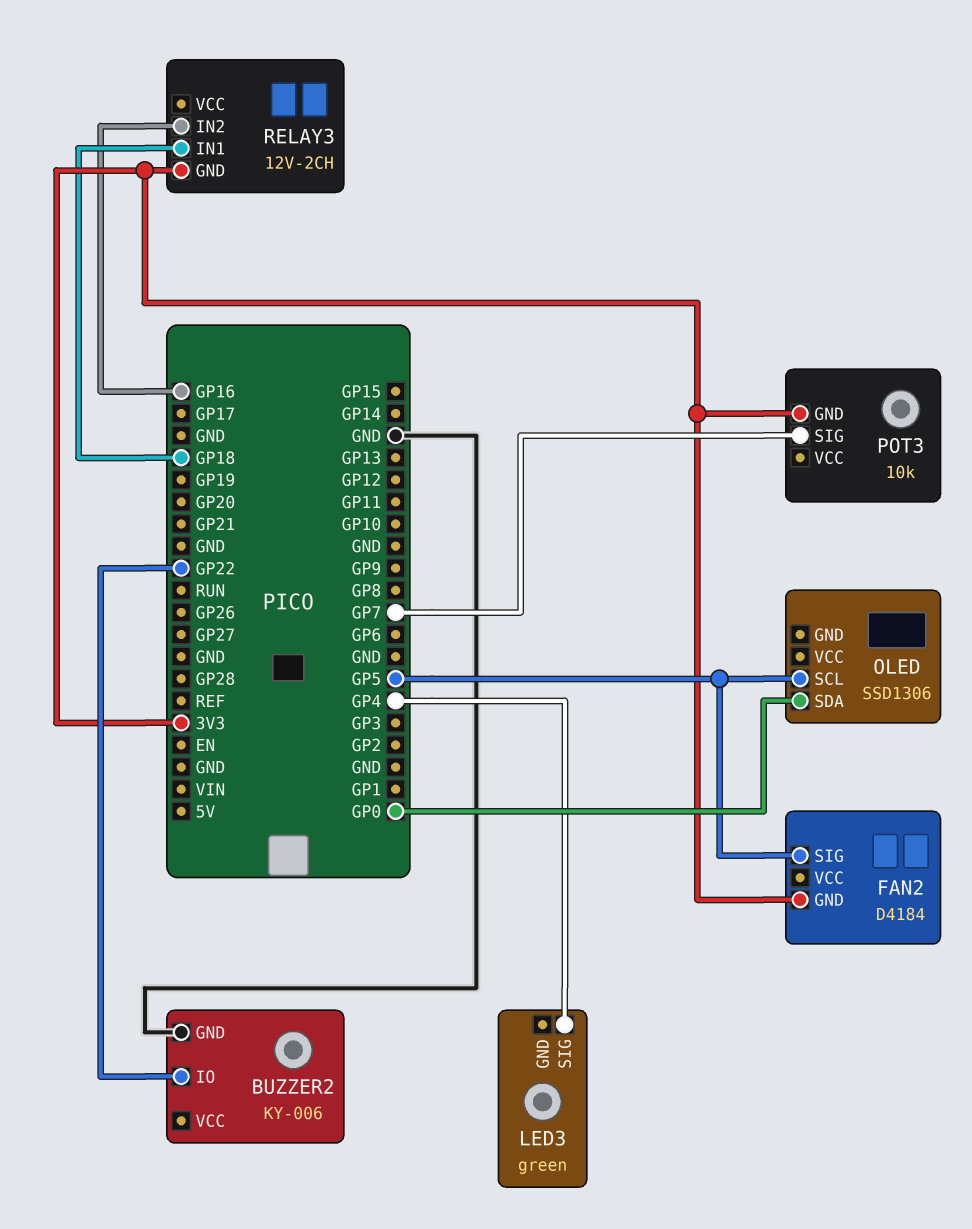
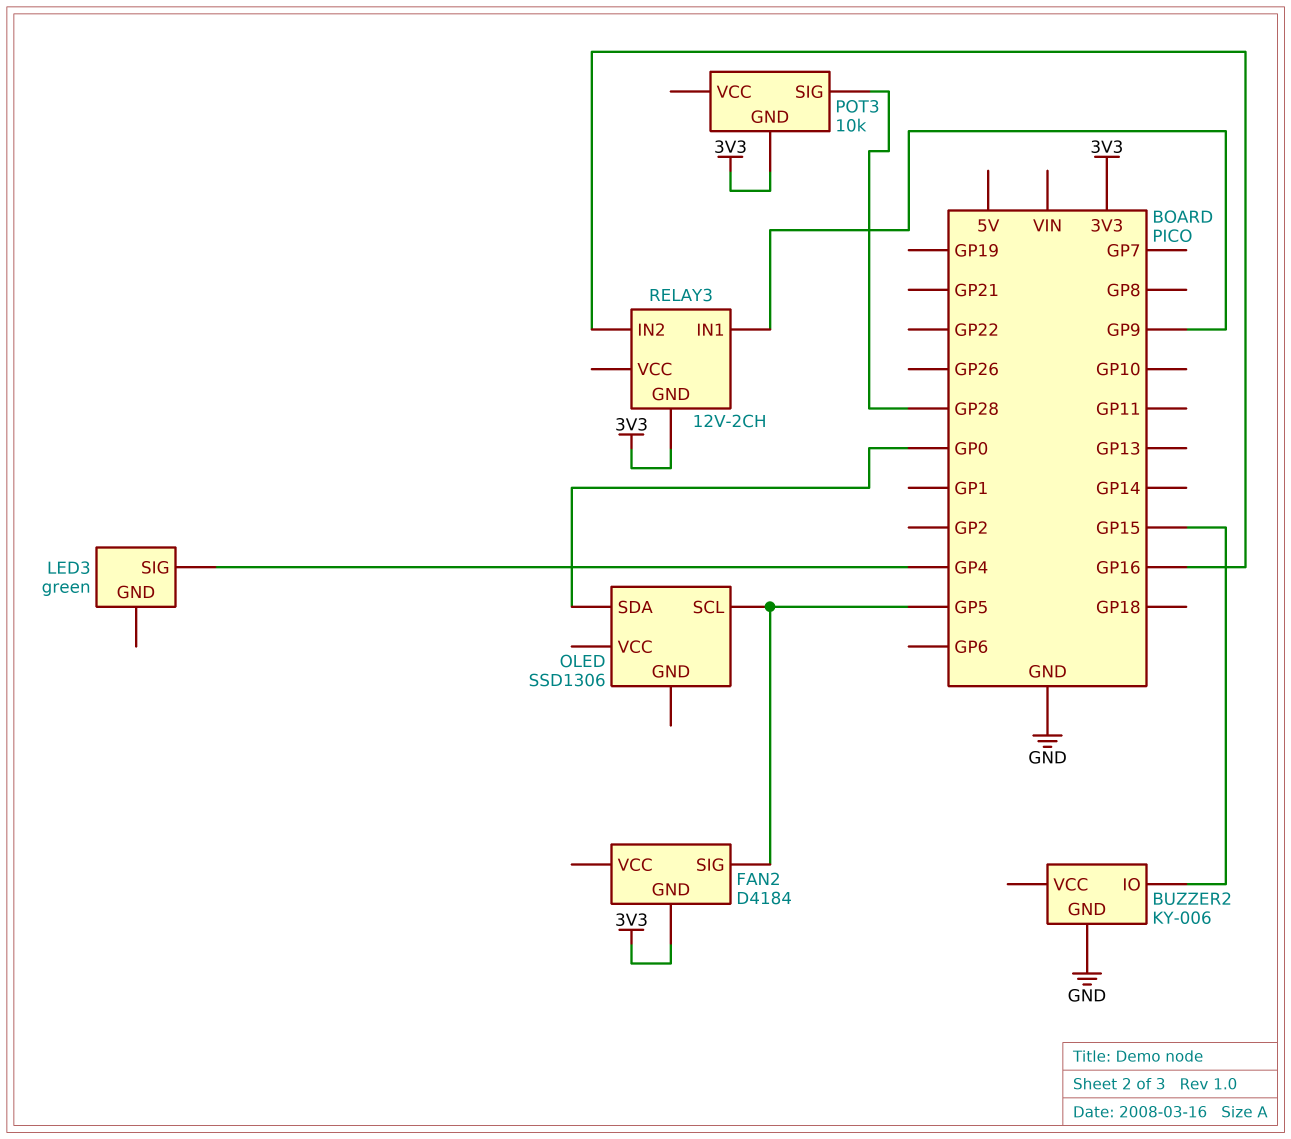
BUZZER2 pin IO: GP22 -> GP15
POT3 pin SIG: GP7 -> GP28
RELAY3 pin IN1: GP18 -> GP9

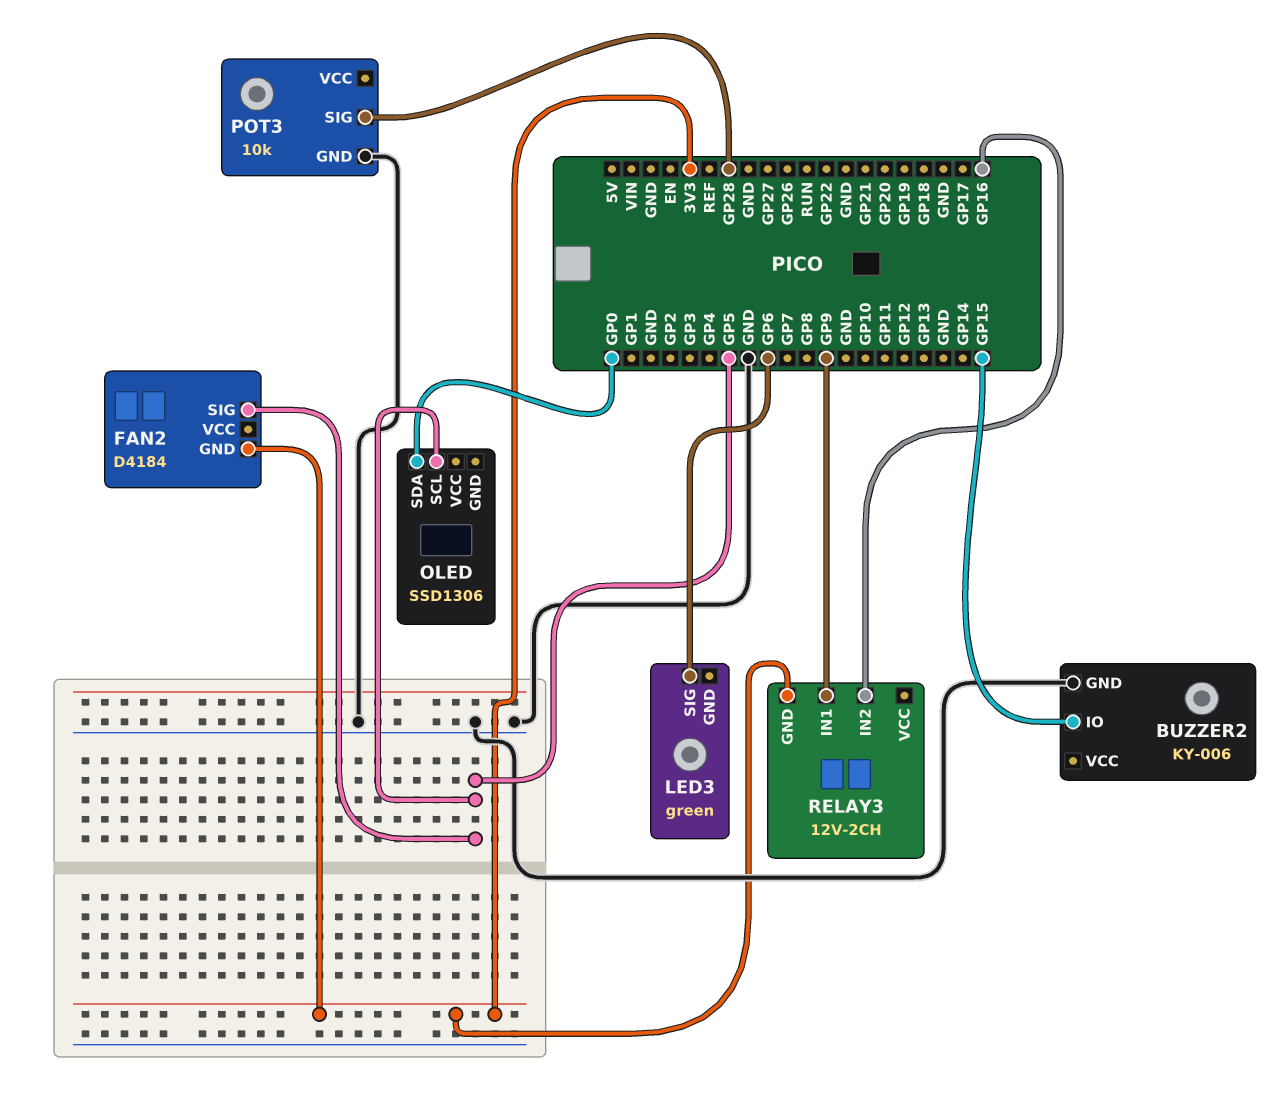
LED3 pin SIG: GP4 -> GP6
POT3 pin GND: 3V3 -> GND

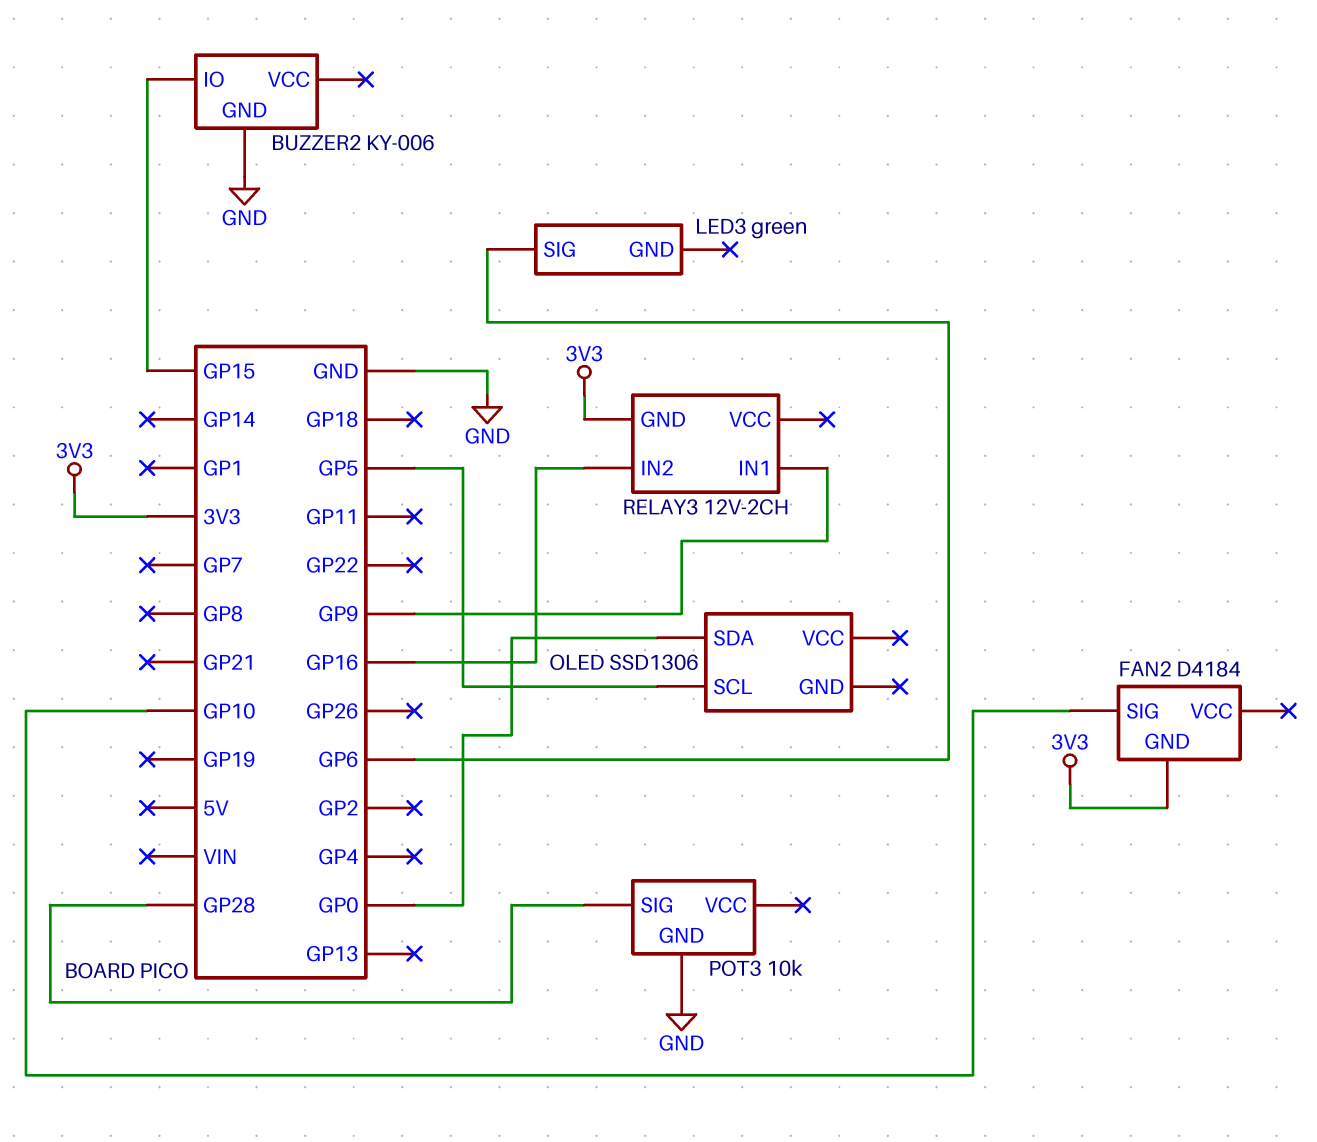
FAN2 pin SIG: GP5 -> GP10

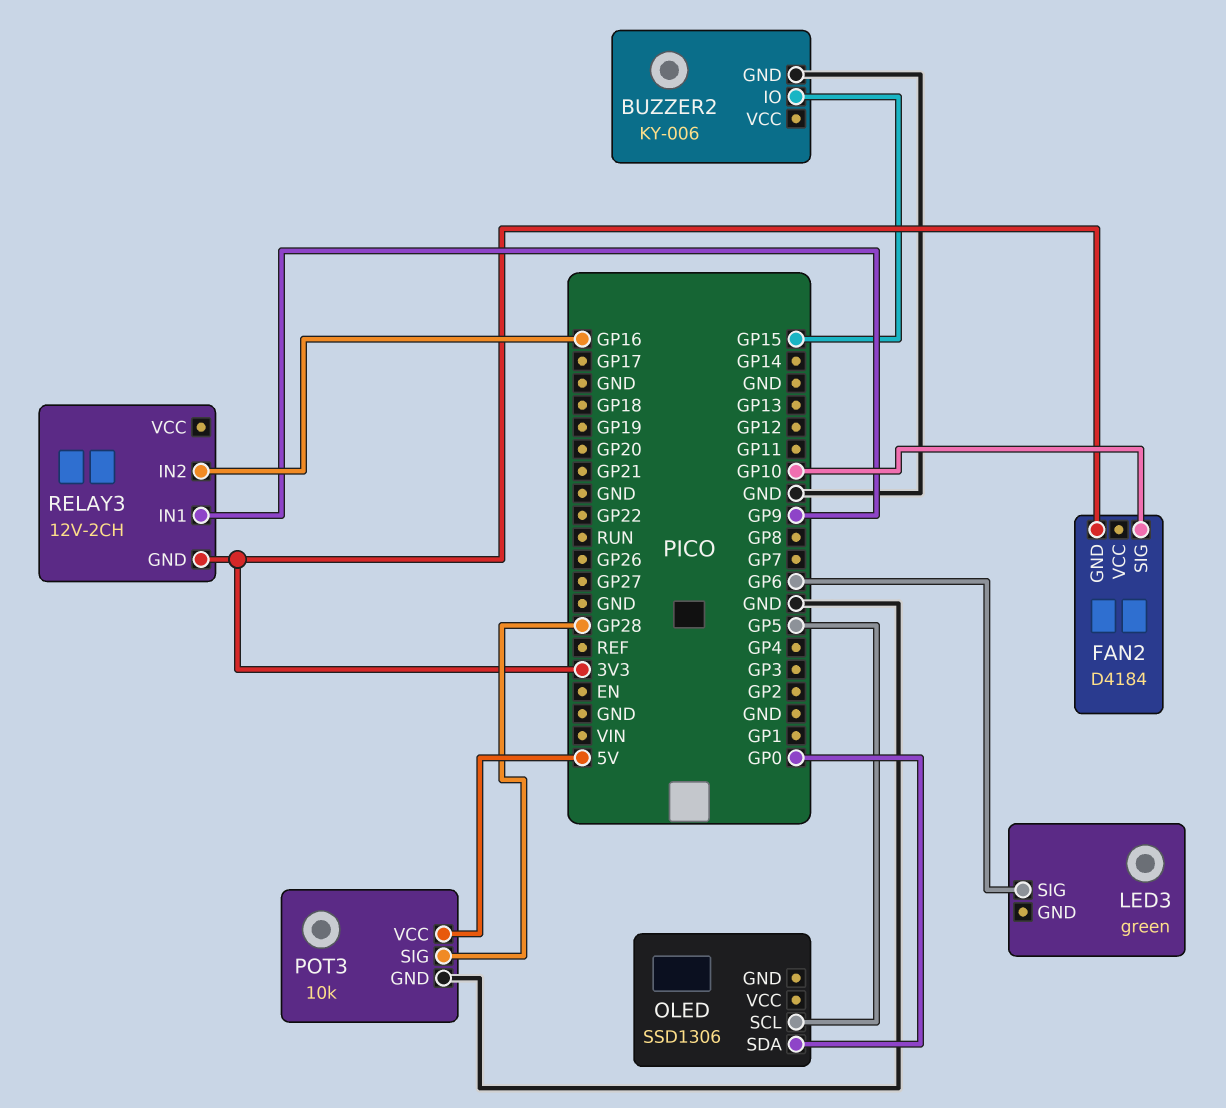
POT3 pin VCC: none -> 5V

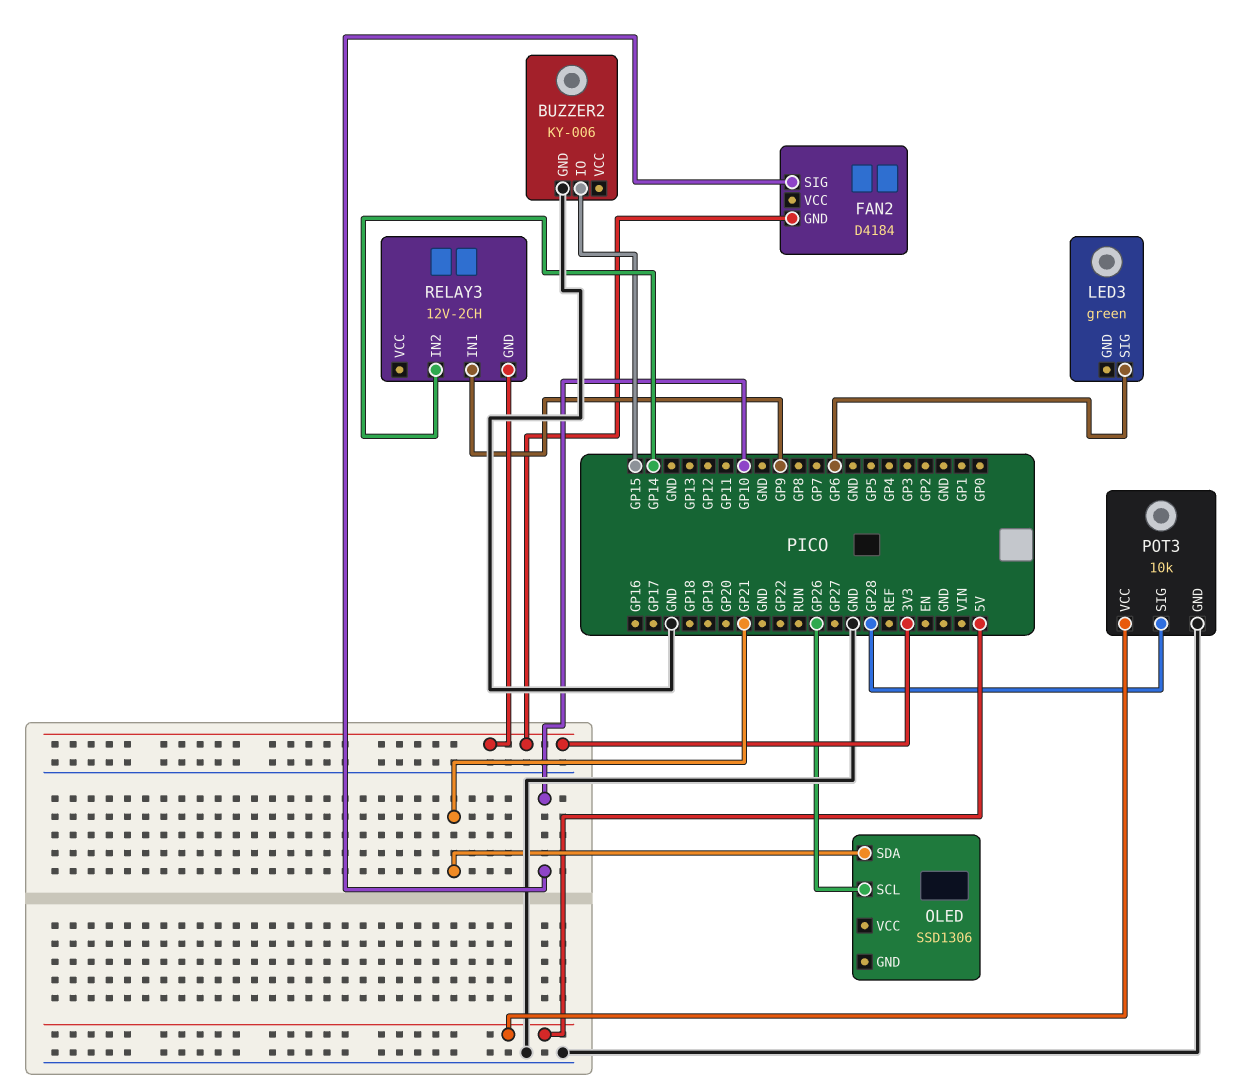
OLED pin SCL: GP5 -> GP26
OLED pin SDA: GP0 -> GP21
RELAY3 pin IN2: GP16 -> GP14

